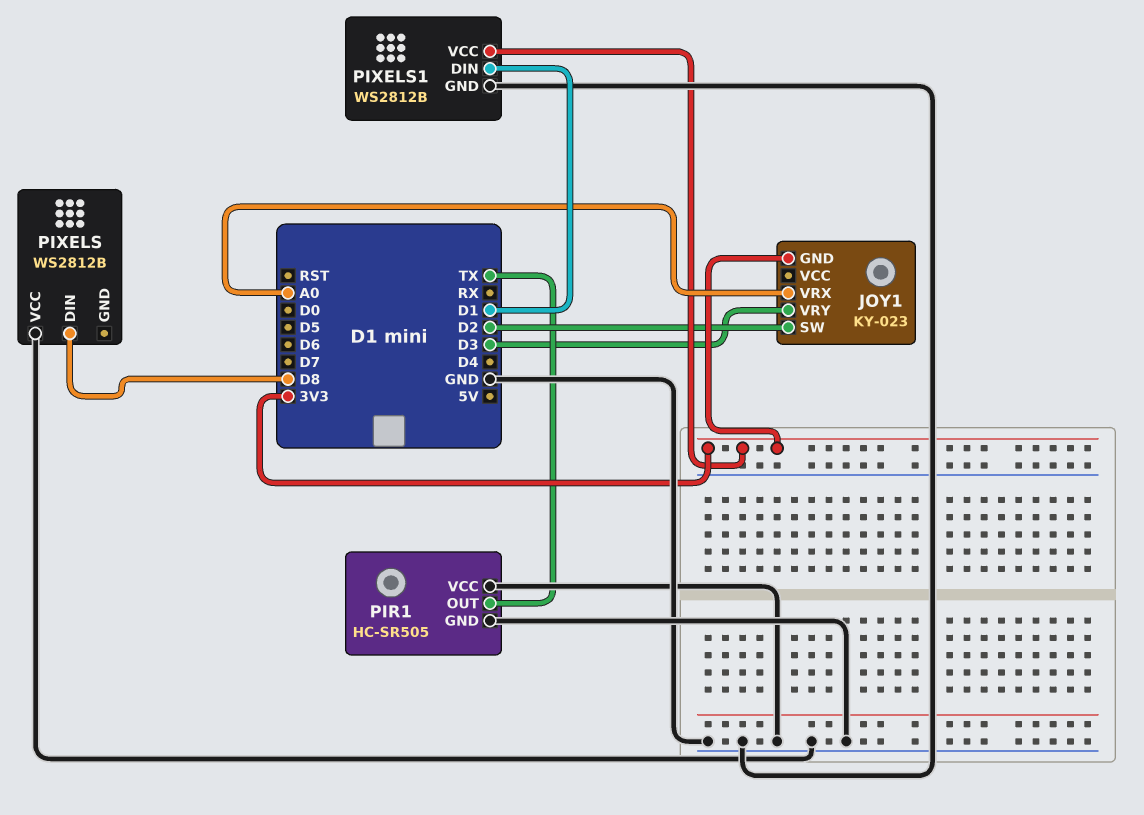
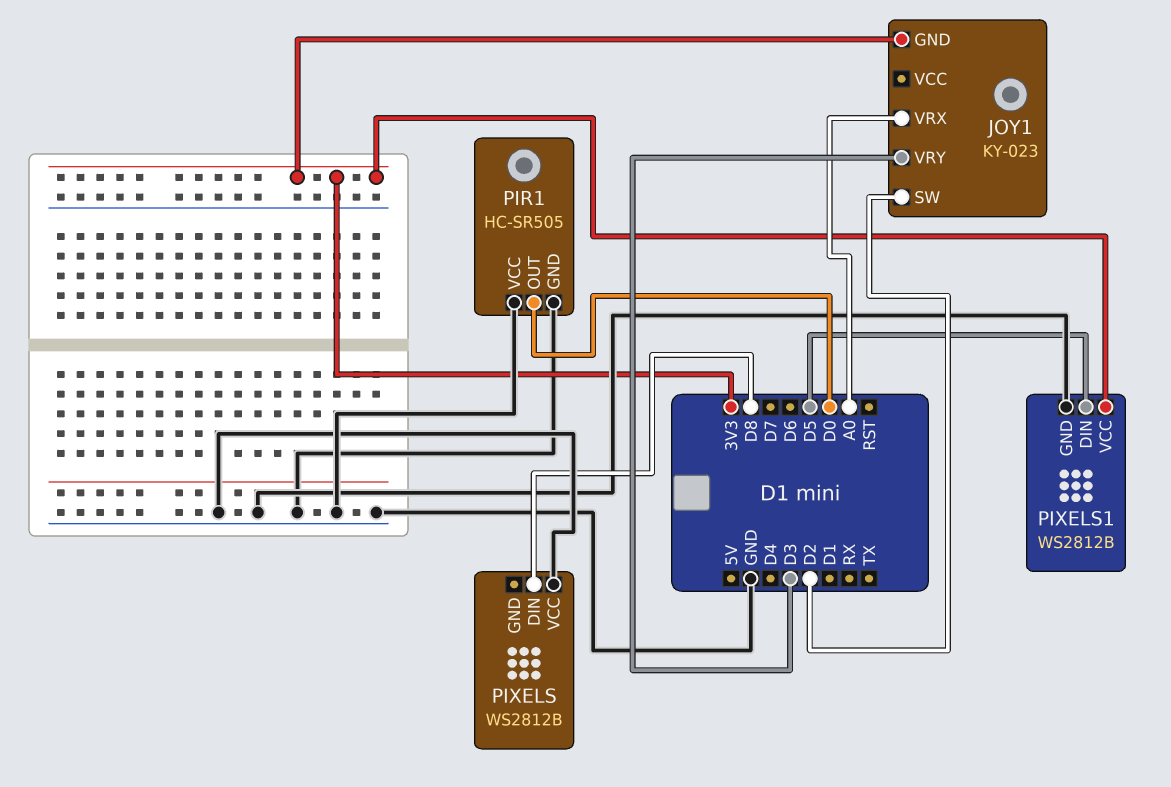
PIR1 pin OUT: TX -> D0
PIXELS1 pin DIN: D1 -> D5

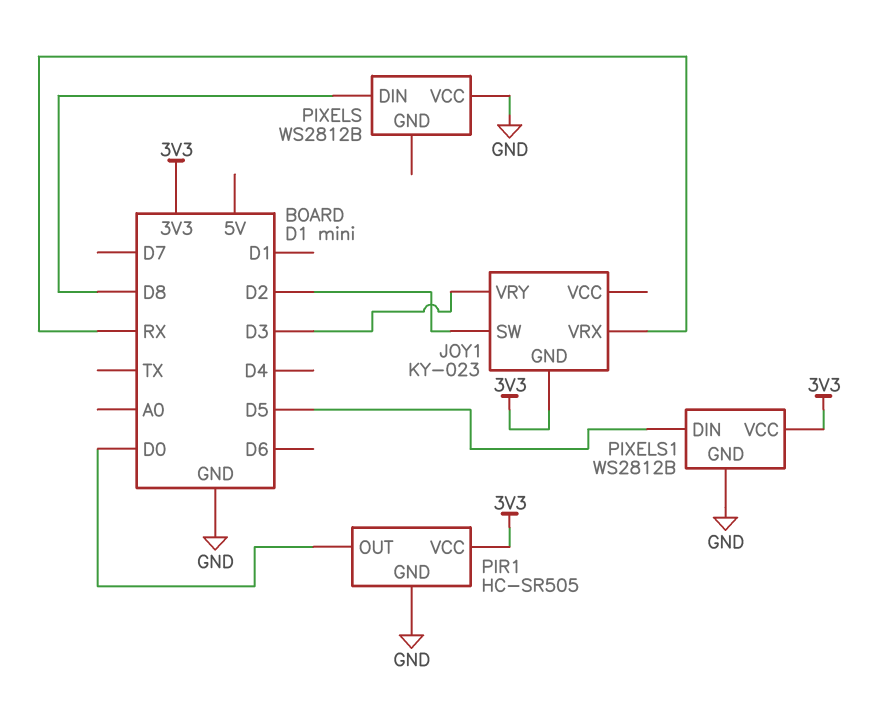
JOY1 pin VRX: A0 -> RX
PIR1 pin VCC: GND -> 3V3

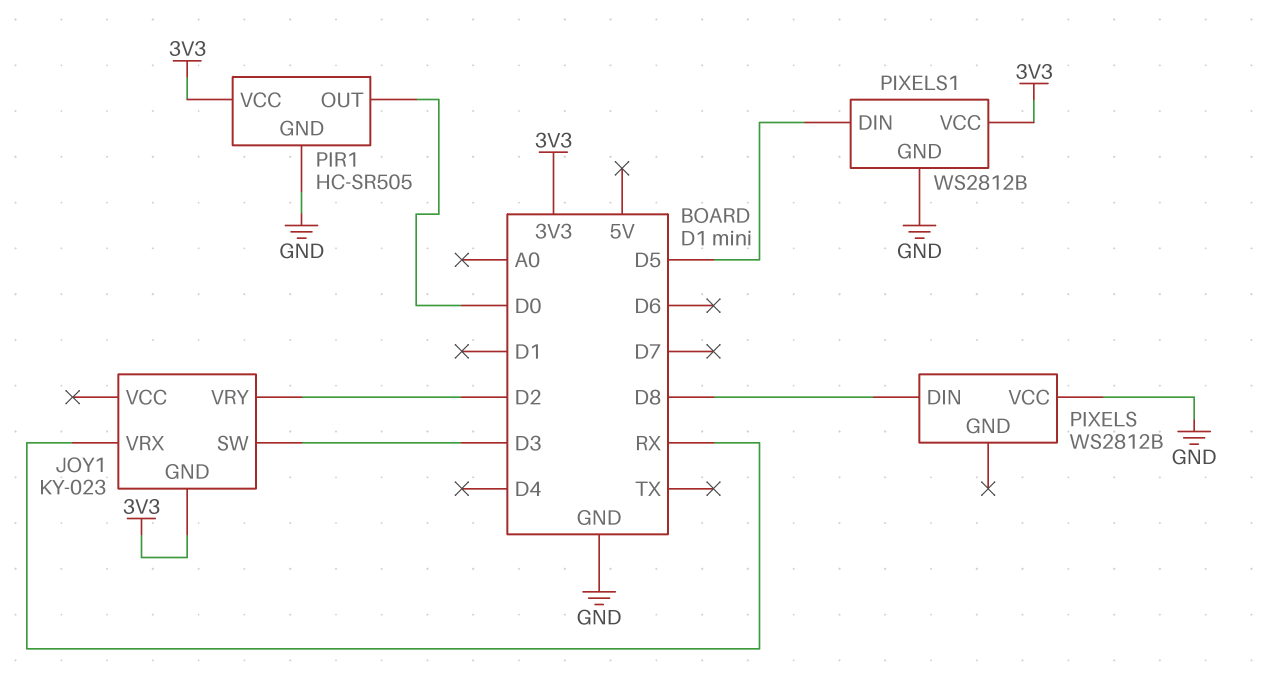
JOY1 pin SW: D2 -> D3
JOY1 pin VRY: D3 -> D2

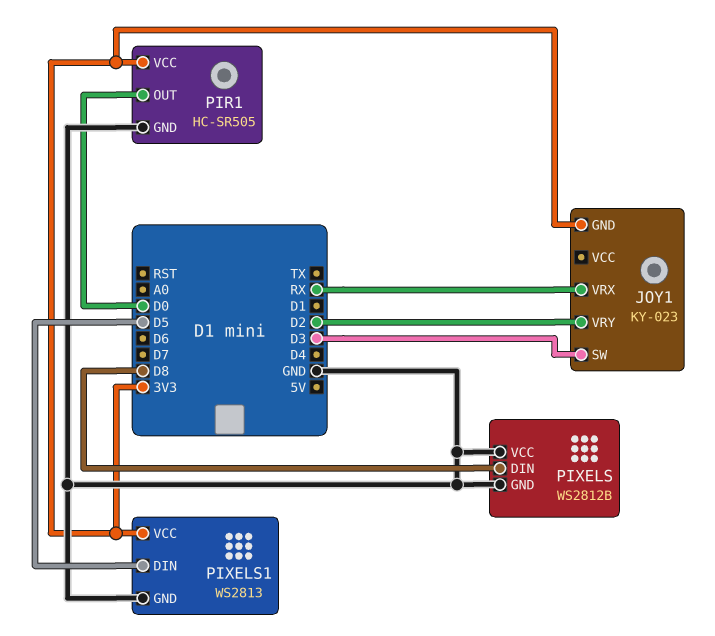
PIXELS pin GND: none -> GND
PIXELS1: WS2812B -> WS2813

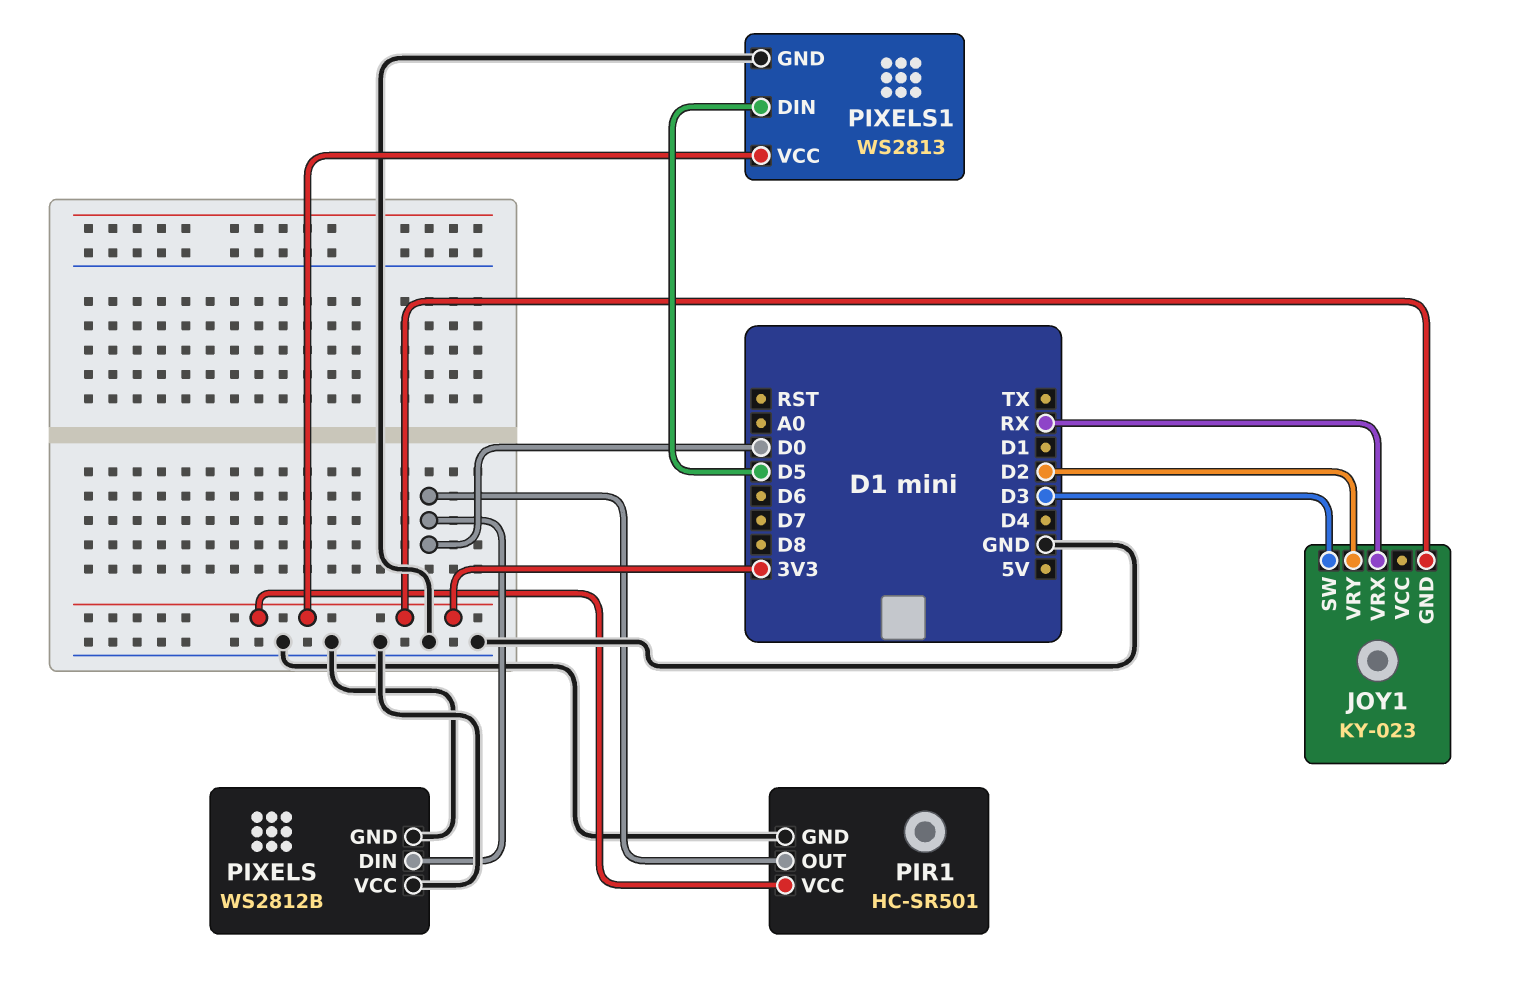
PIR1: HC-SR505 -> HC-SR501
PIXELS pin DIN: D8 -> D0

